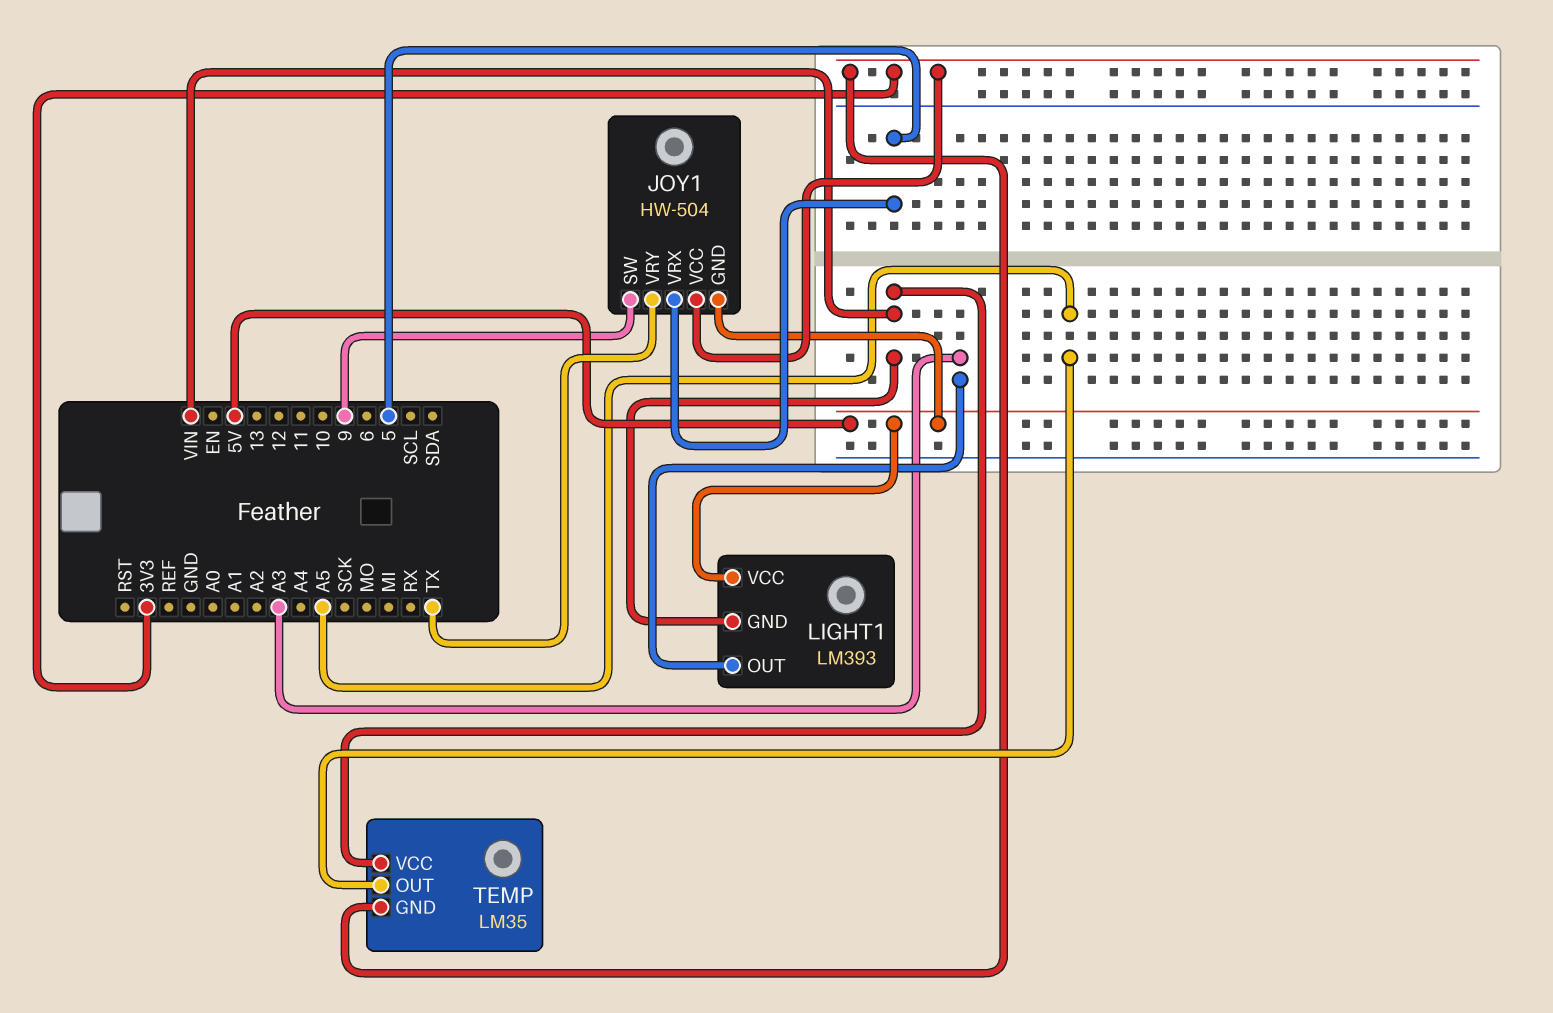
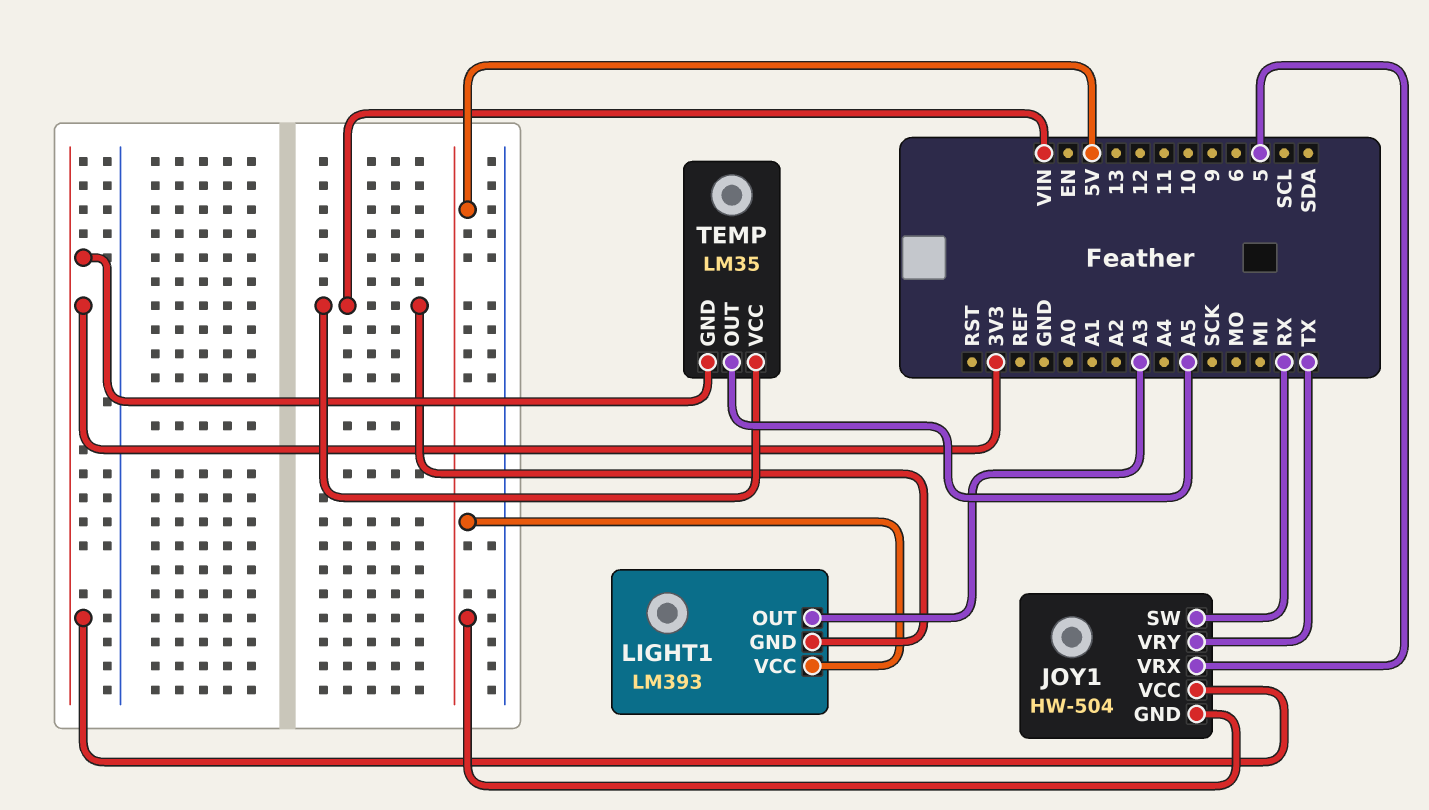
JOY1 pin SW: 9 -> RX

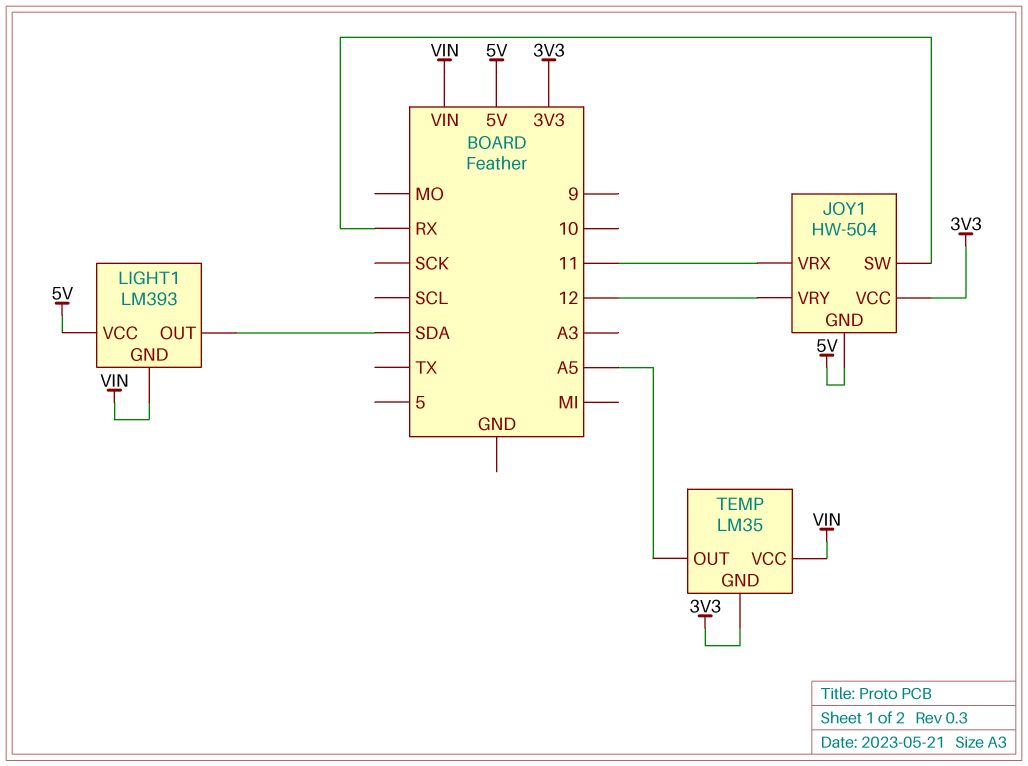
JOY1 pin VRX: 5 -> 11
JOY1 pin VRY: TX -> 12
LIGHT1 pin OUT: A3 -> SDA

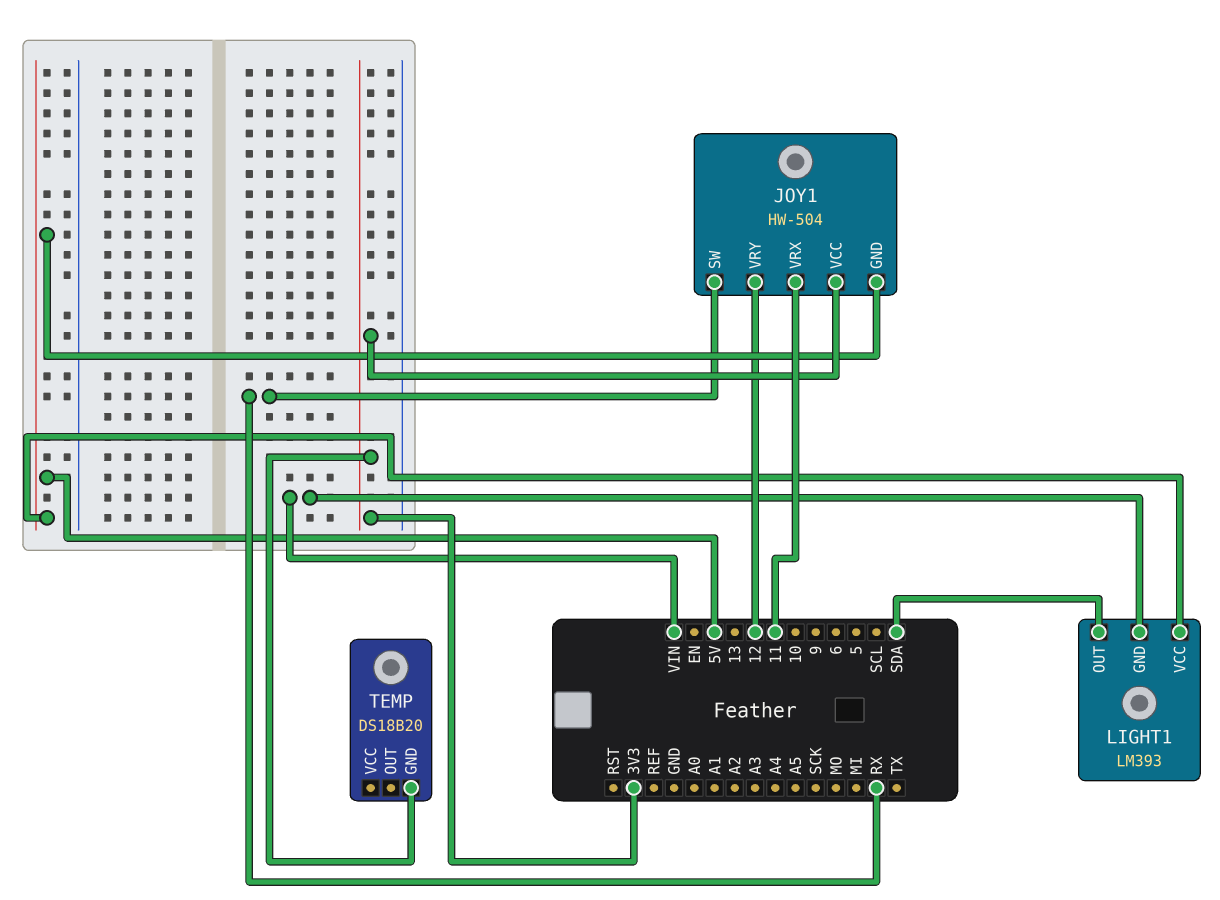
TEMP: LM35 -> DS18B20
TEMP pin OUT: A5 -> none
TEMP pin VCC: VIN -> none

